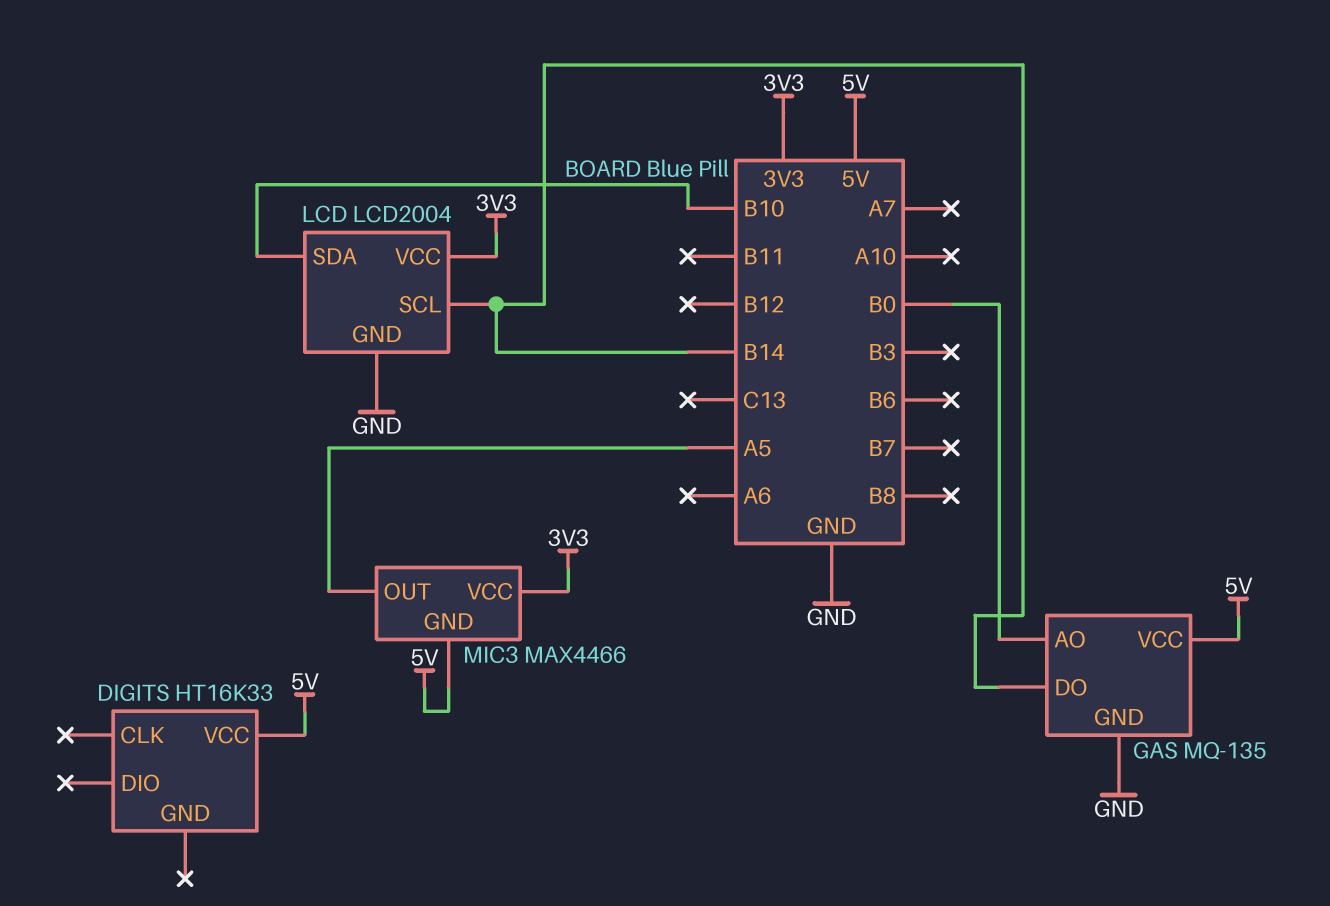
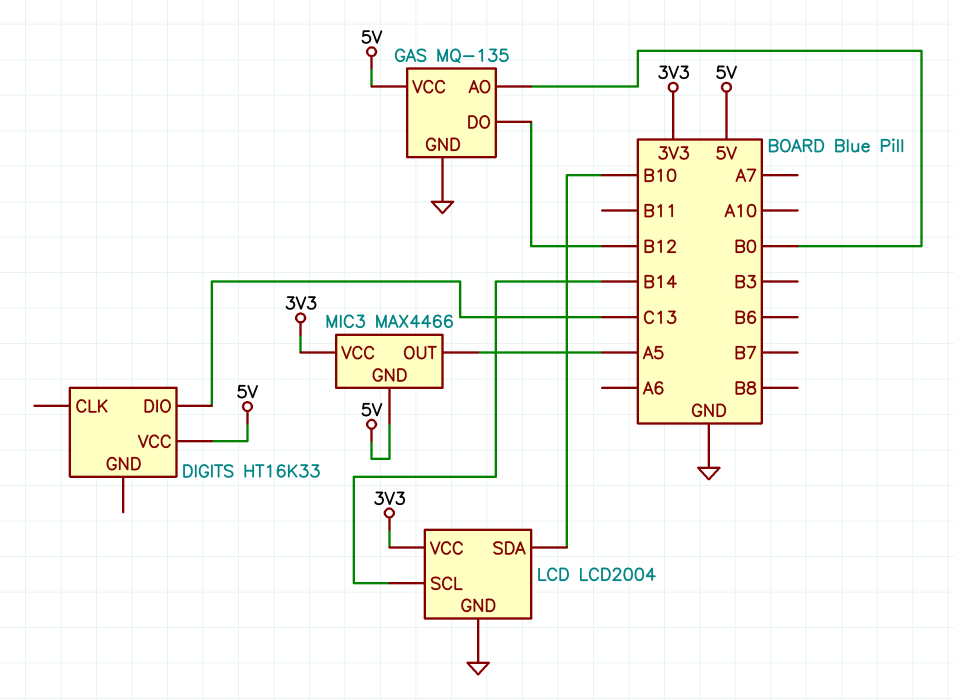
DIGITS pin DIO: none -> C13
GAS pin DO: B14 -> B12

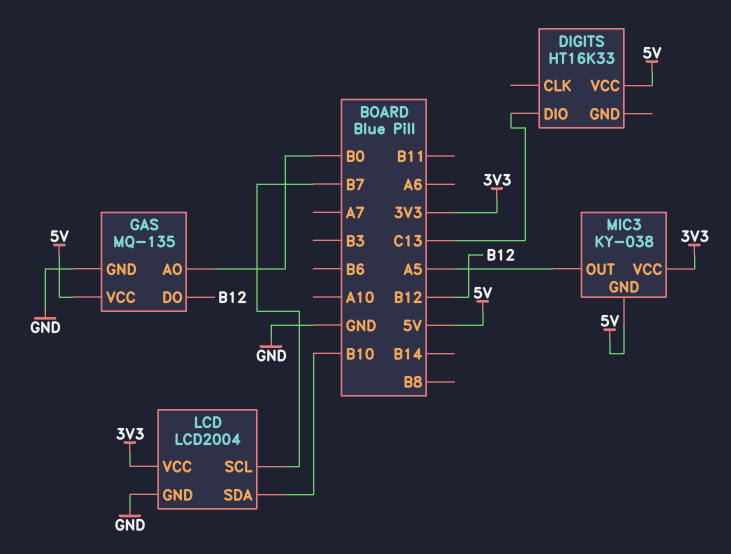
LCD pin SCL: B14 -> B7
MIC3: MAX4466 -> KY-038

